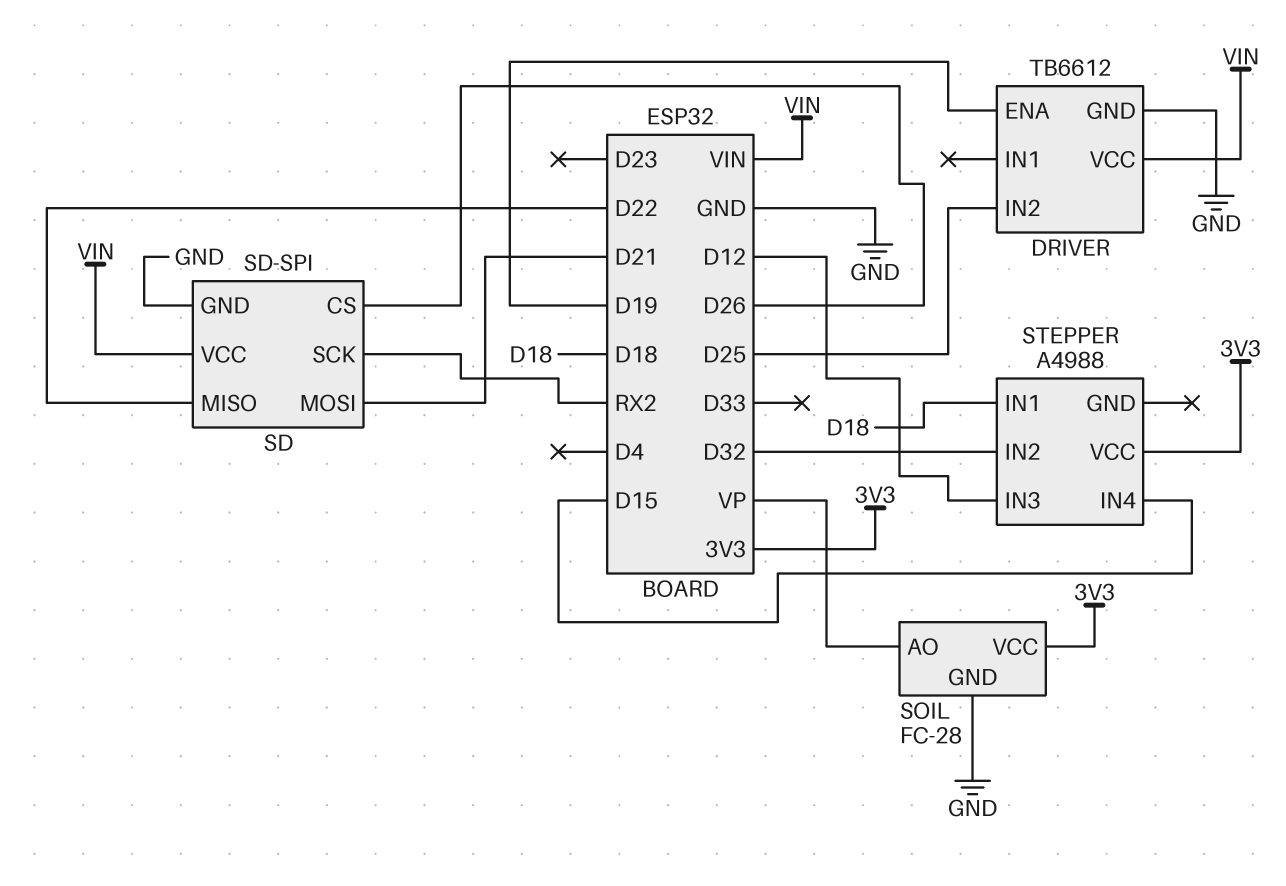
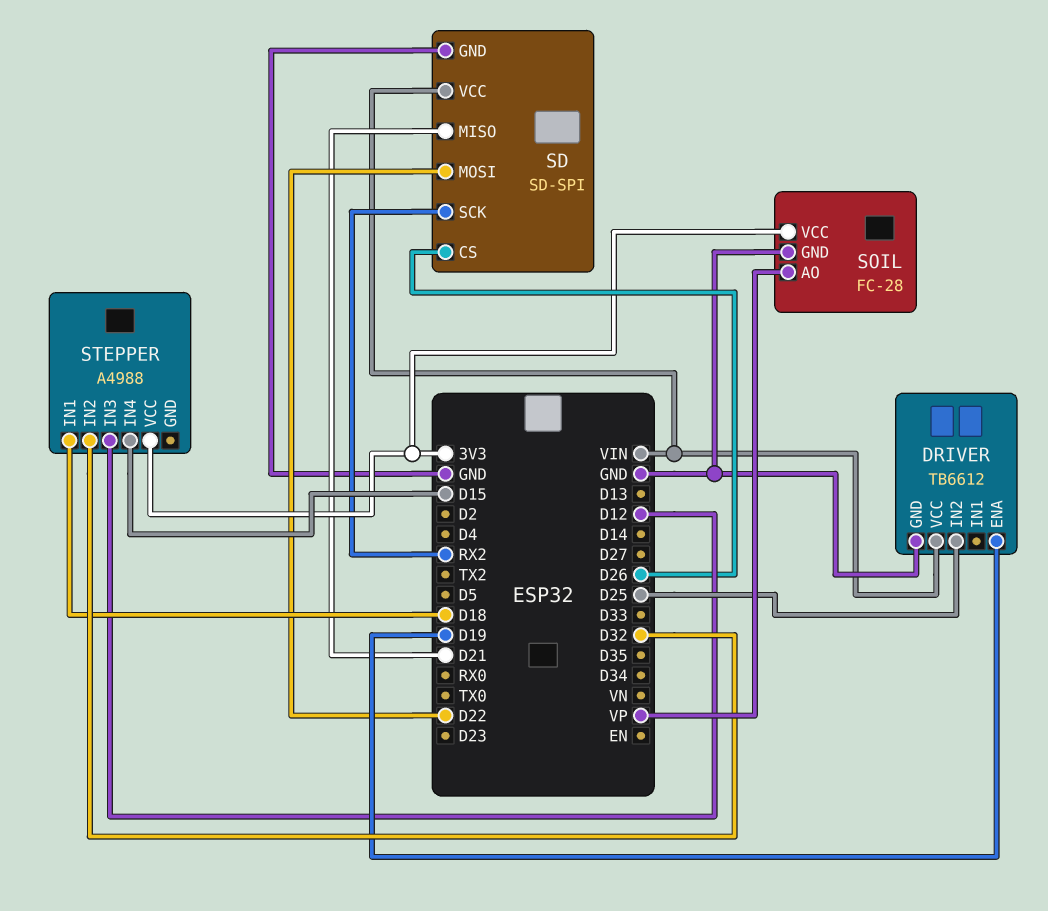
SD pin MISO: D22 -> D21
SD pin MOSI: D21 -> D22

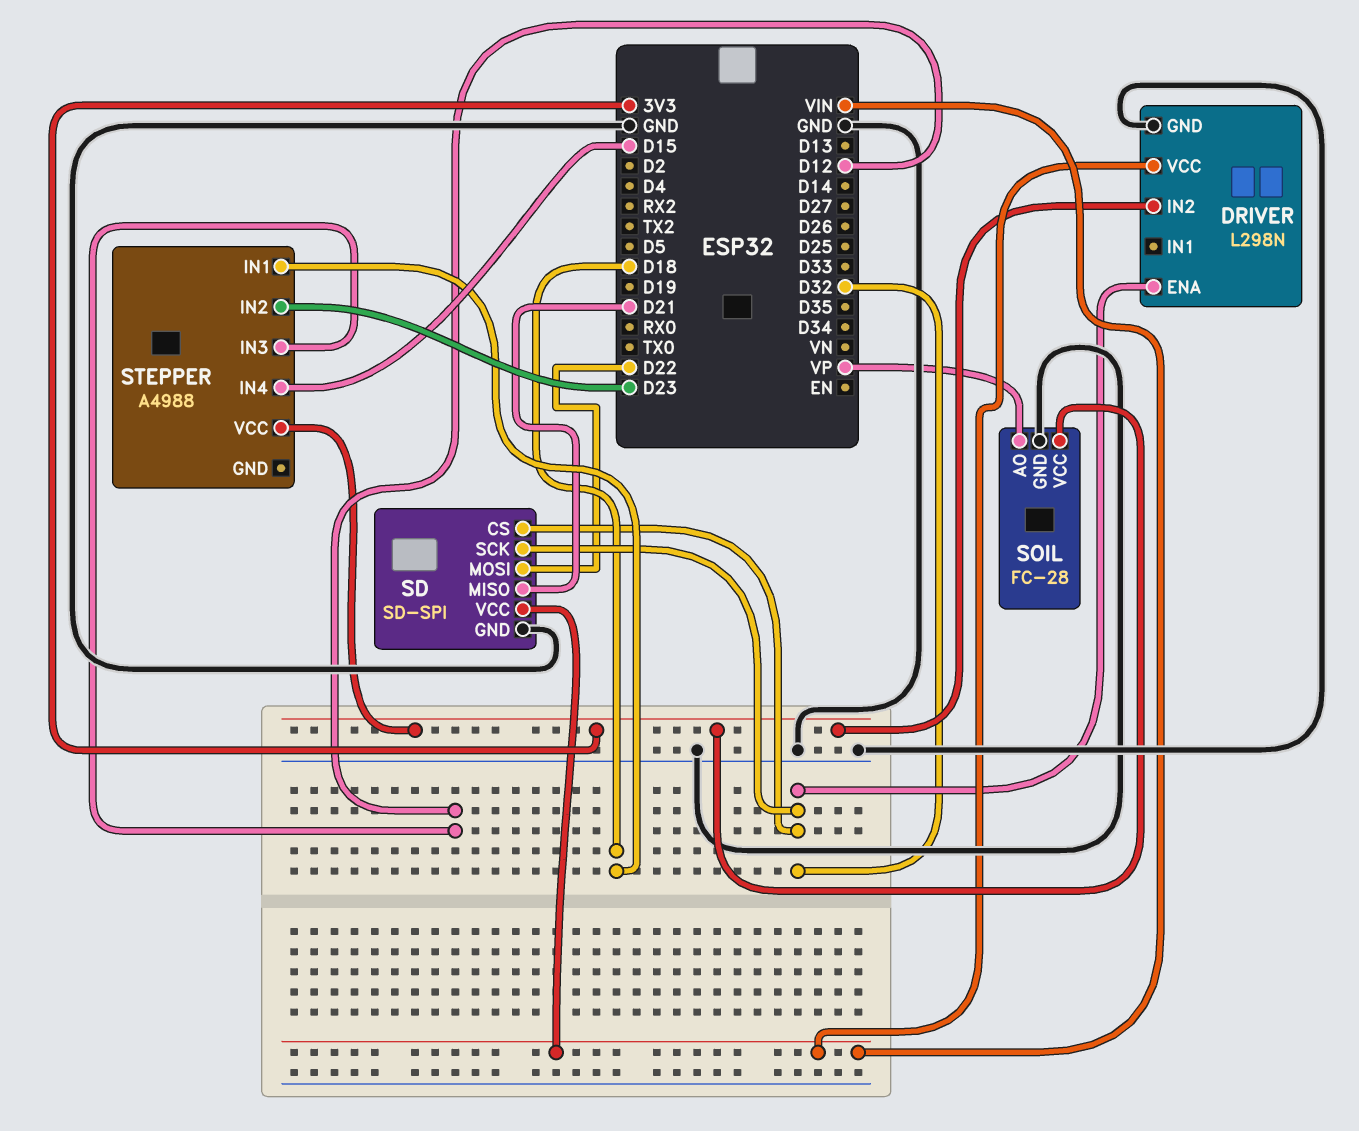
DRIVER: TB6612 -> L298N
DRIVER pin ENA: D19 -> D32
DRIVER pin IN2: D25 -> 3V3
SD pin CS: D26 -> D32
SD pin SCK: RX2 -> D32
STEPPER pin IN2: D32 -> D23

